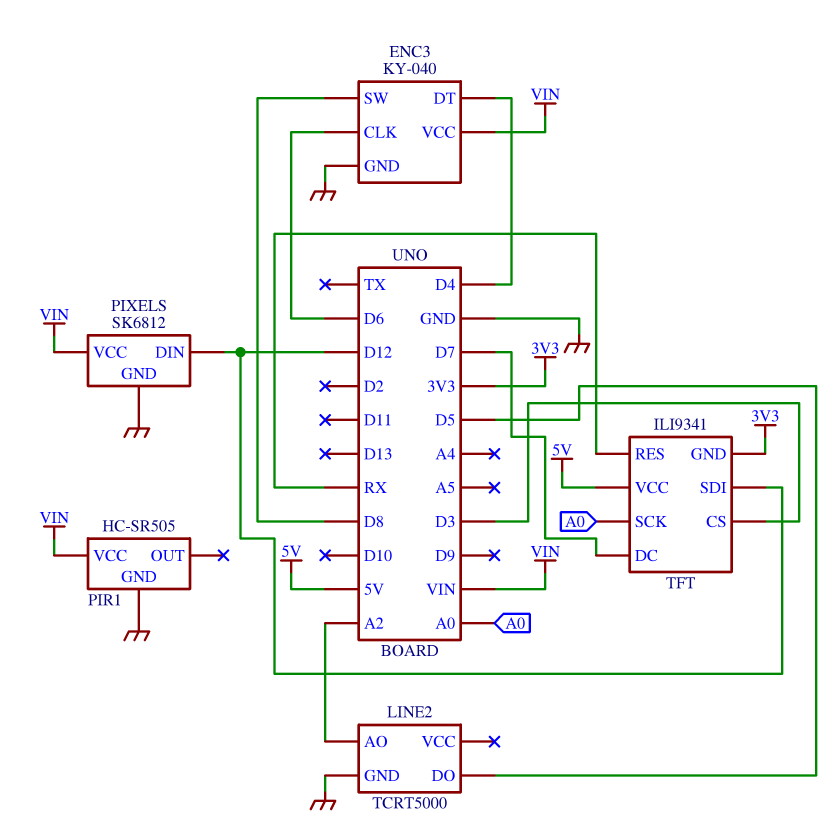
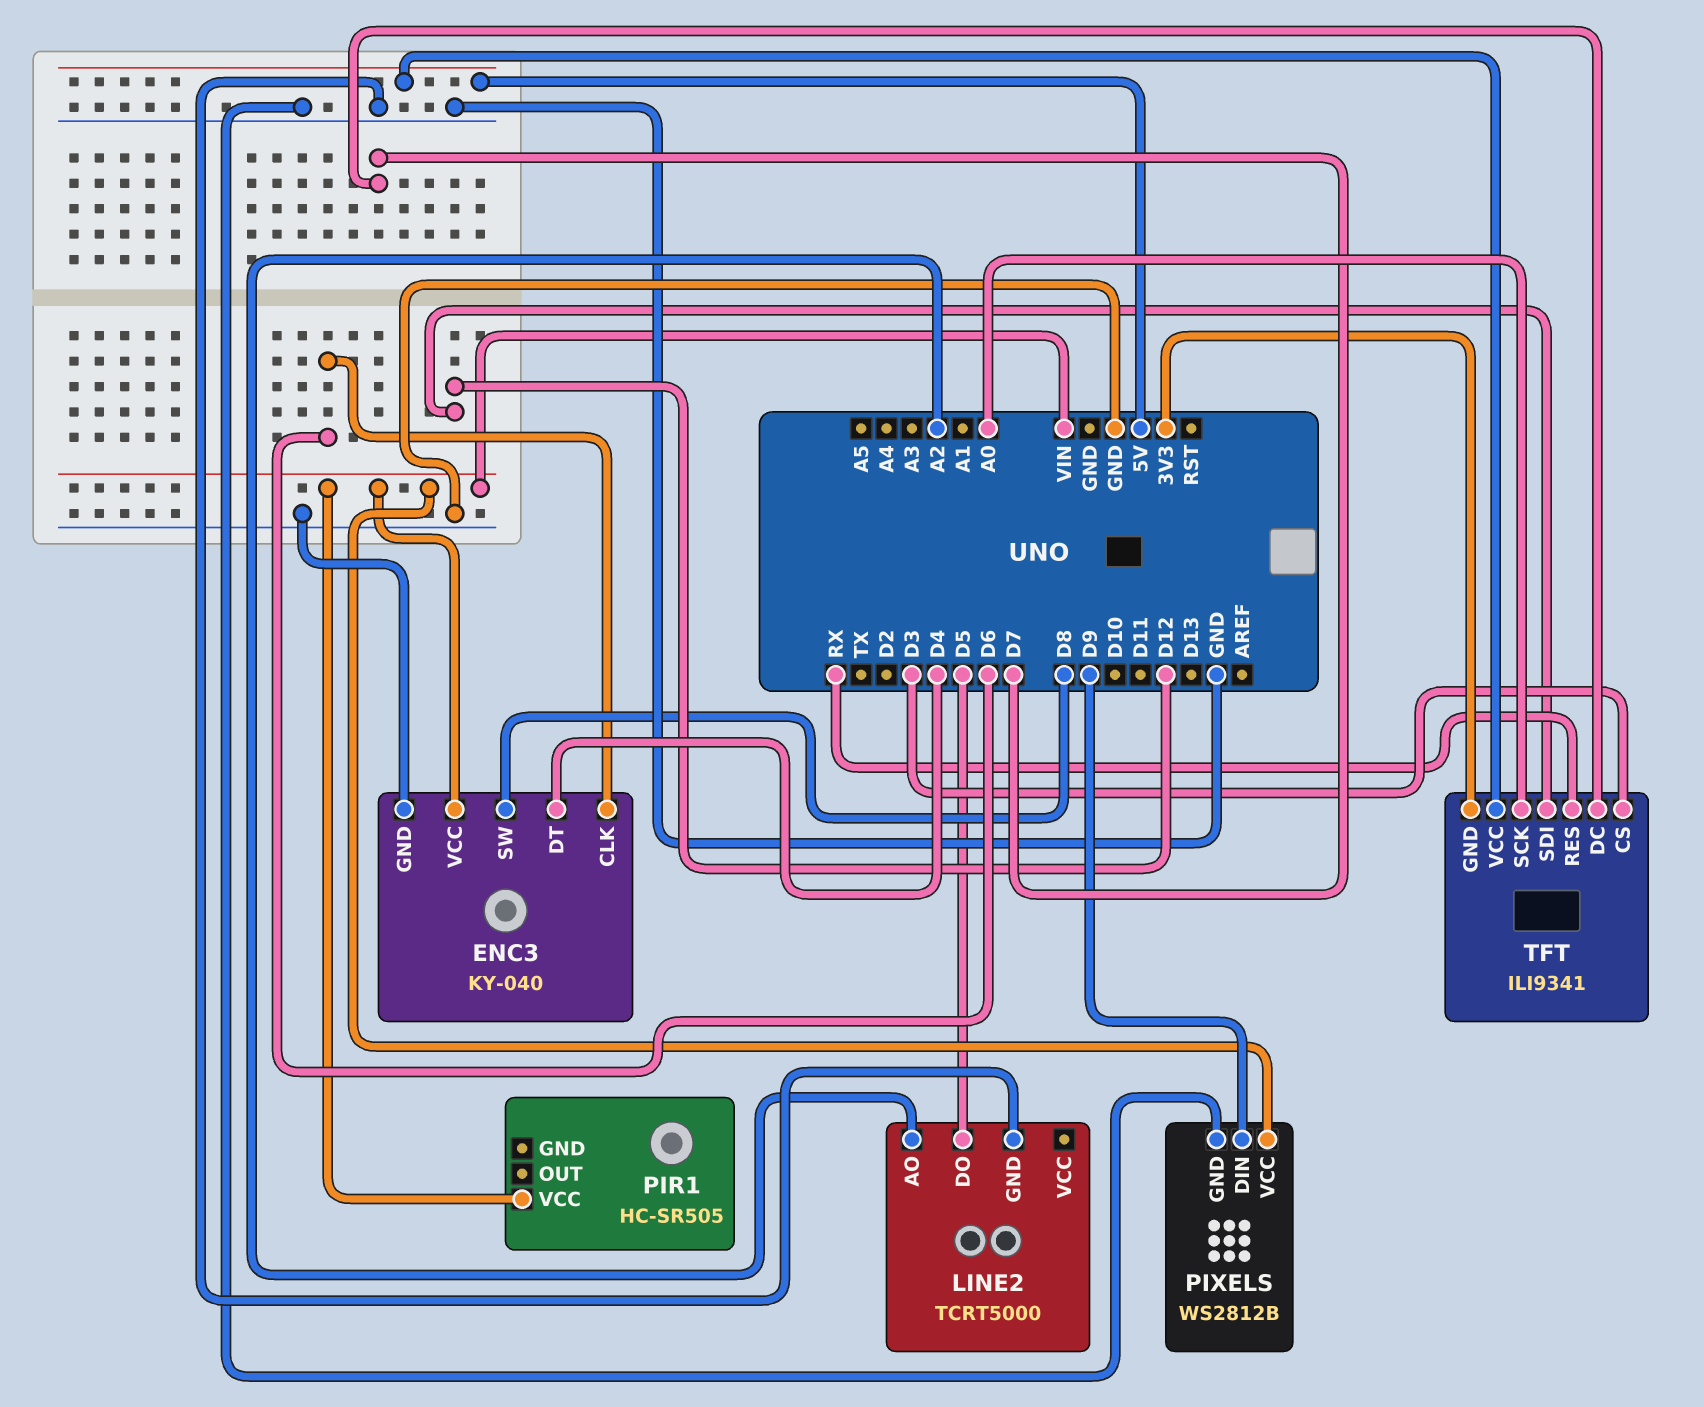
PIR1 pin GND: GND -> none
PIXELS: SK6812 -> WS2812B
PIXELS pin DIN: D12 -> D9

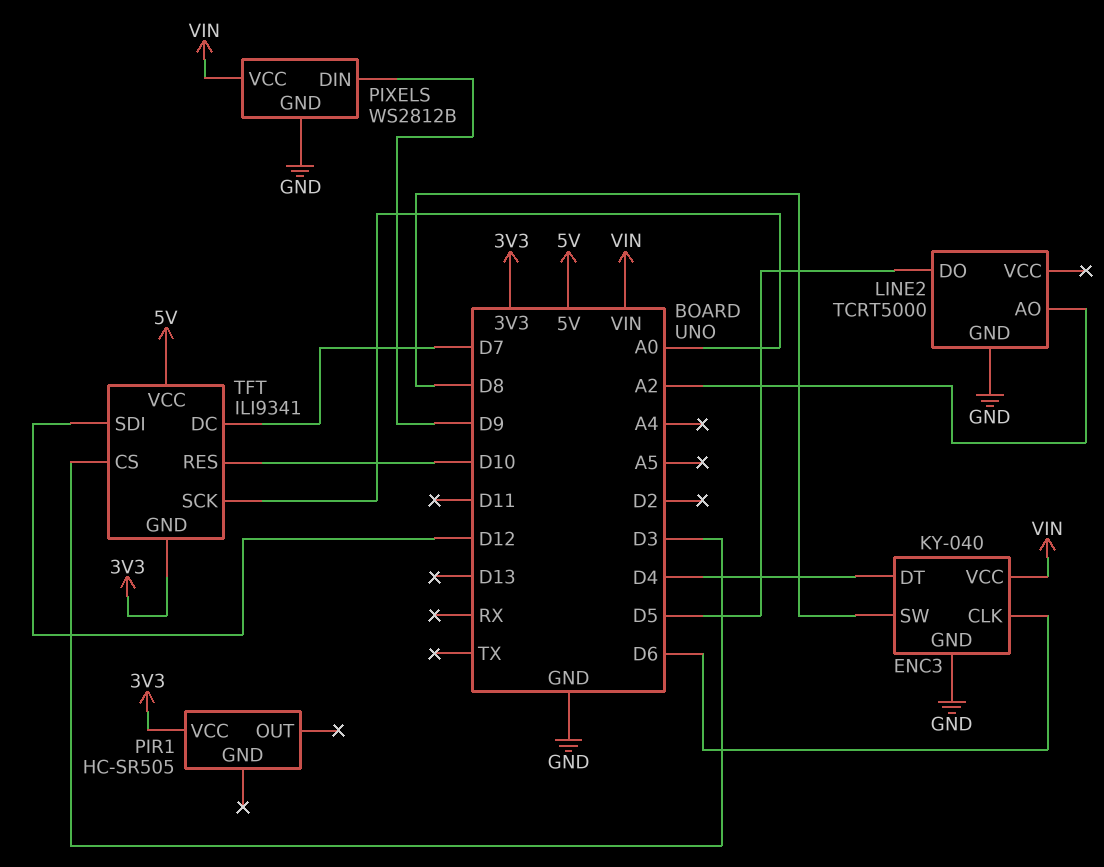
PIR1 pin VCC: VIN -> 3V3
TFT pin RES: RX -> D10

